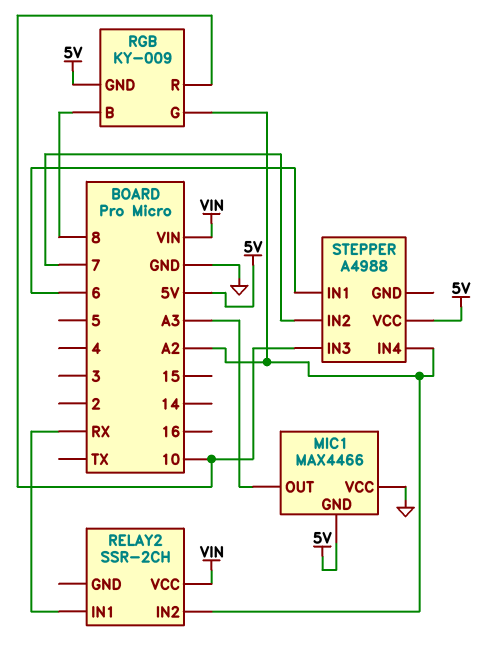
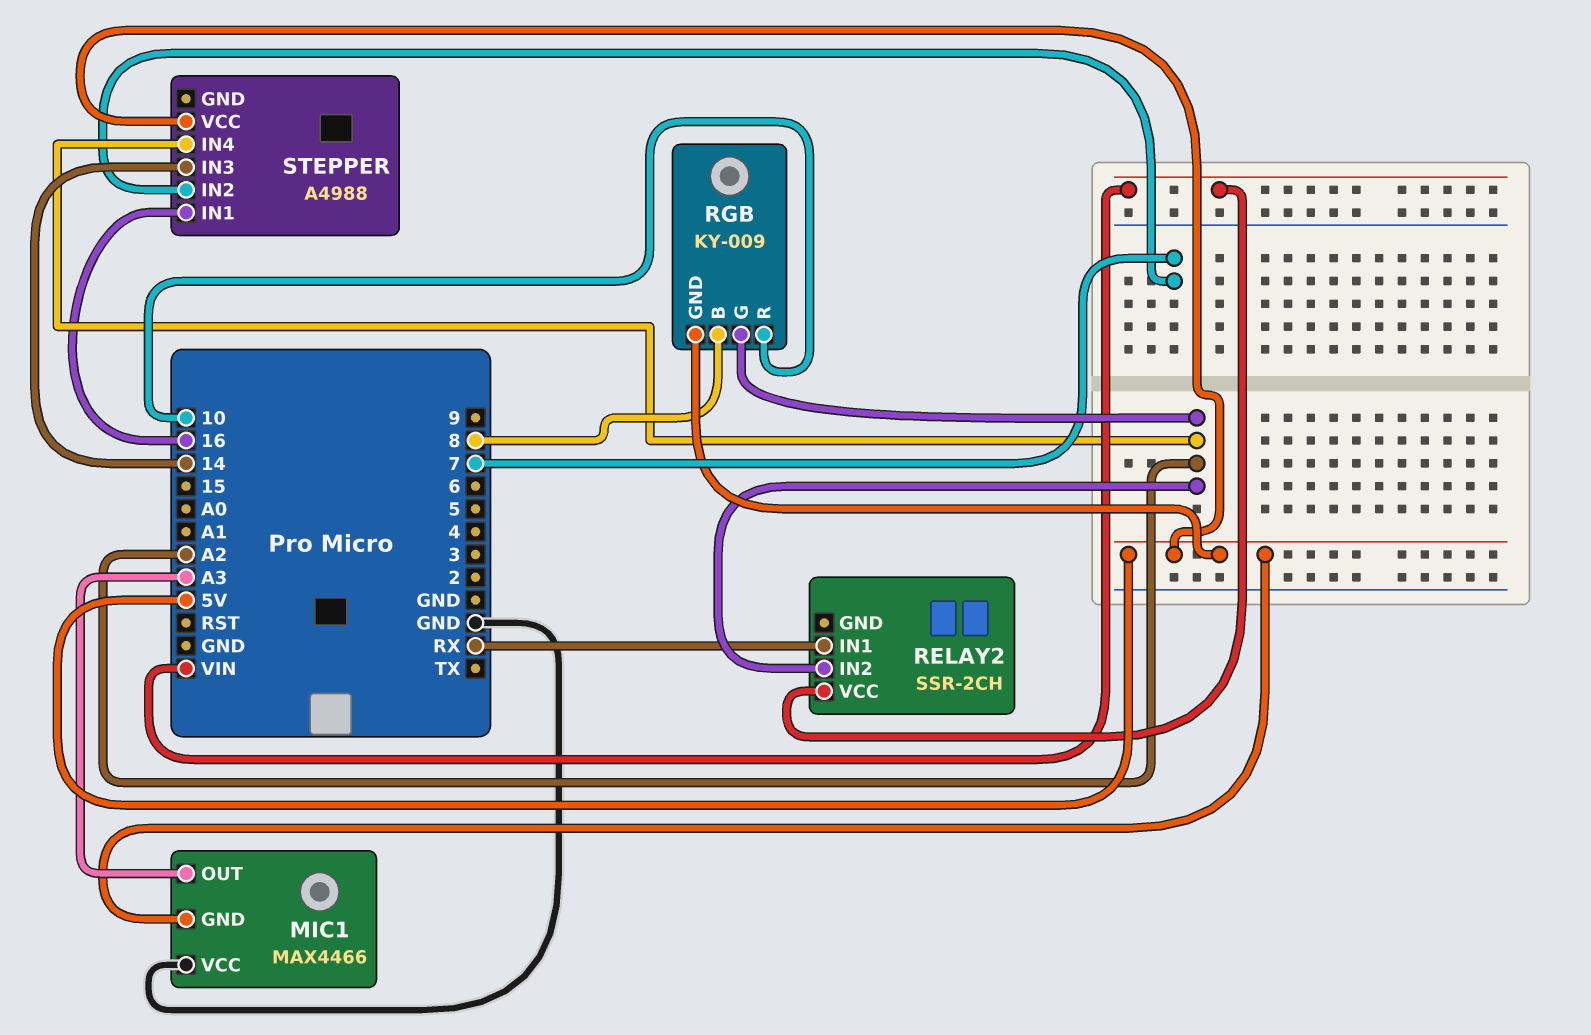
STEPPER pin IN1: 6 -> 16
STEPPER pin IN3: 10 -> 14

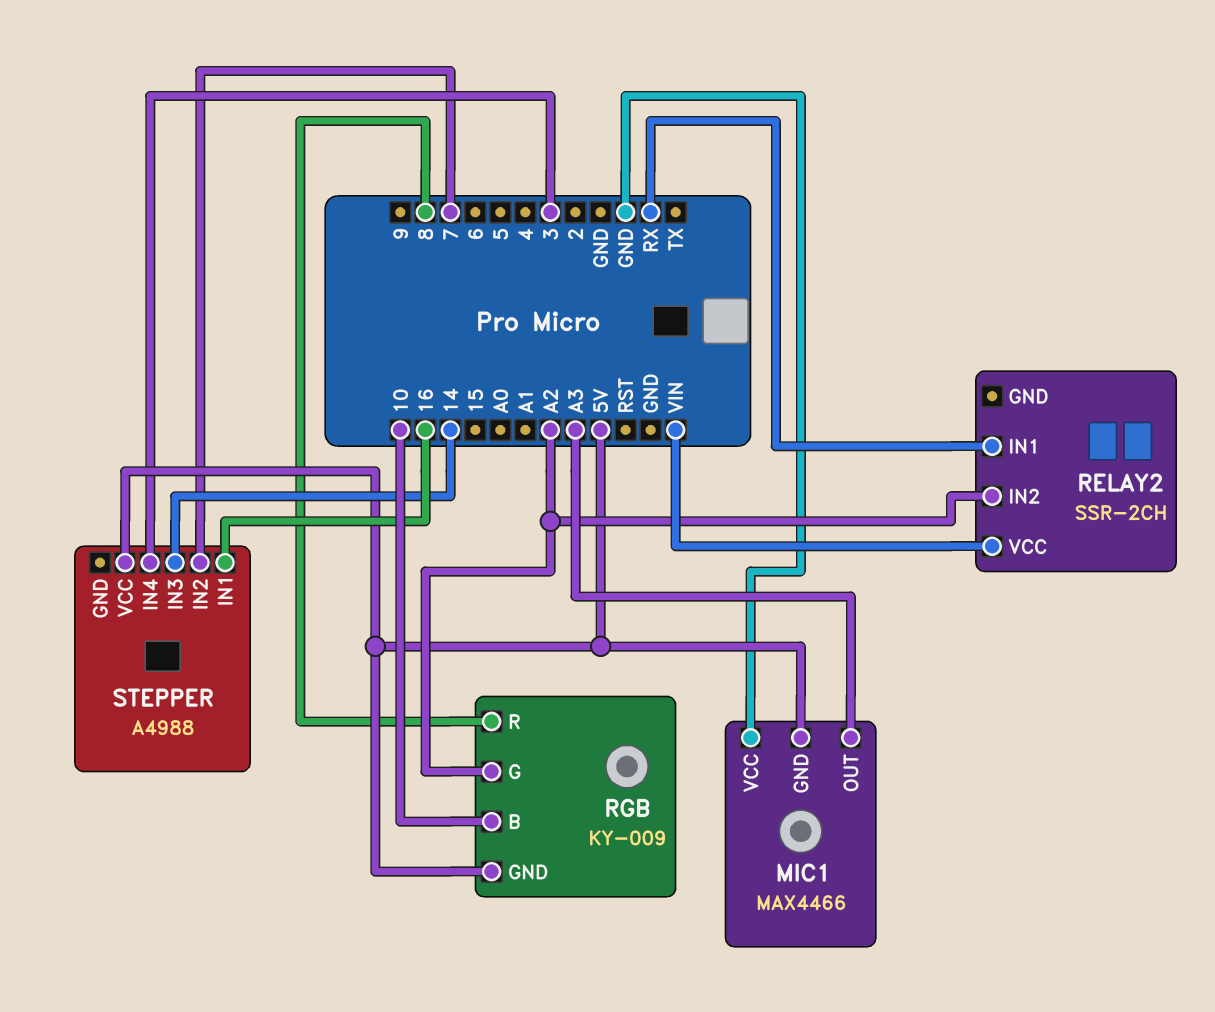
RGB pin B: 8 -> 10
RGB pin R: 10 -> 8
STEPPER pin IN4: A2 -> 3

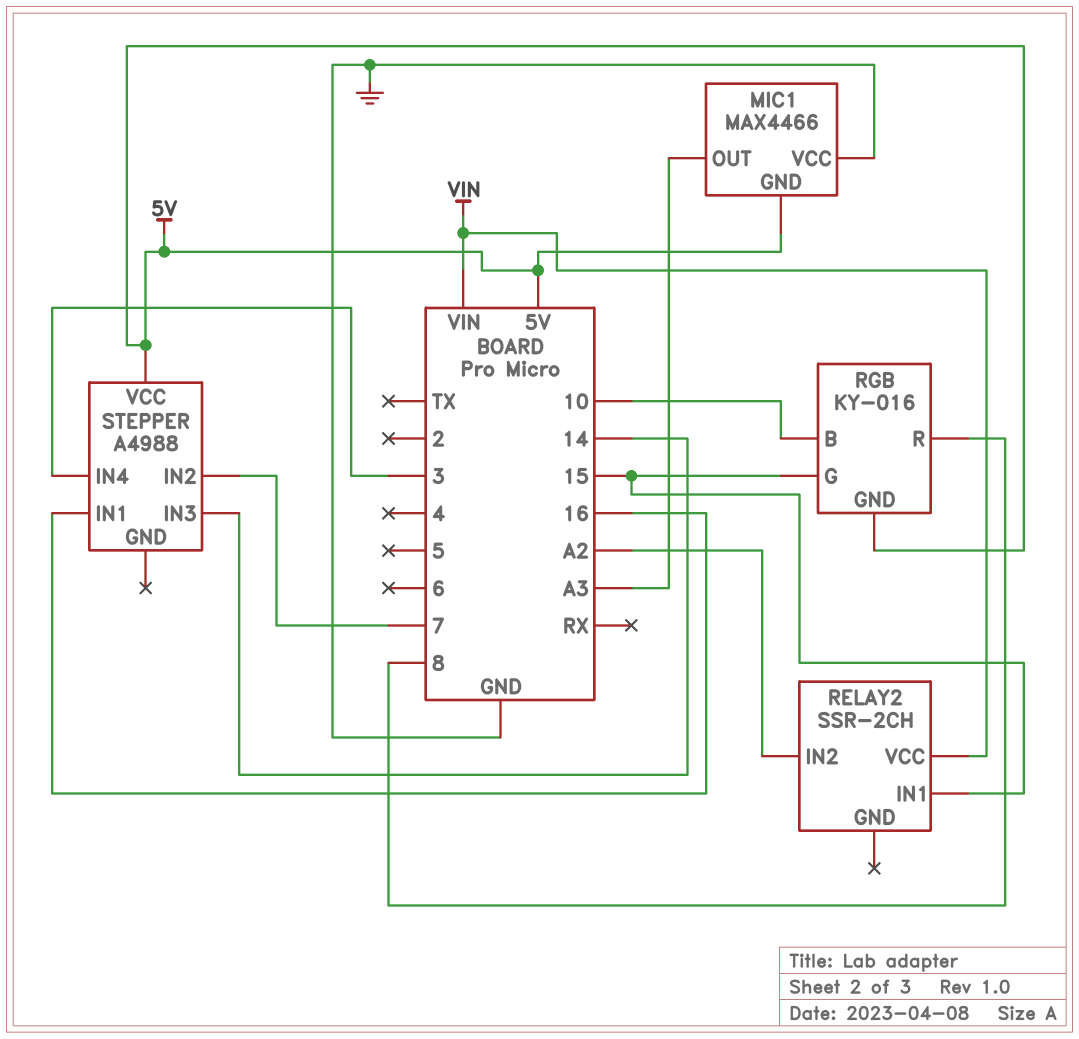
RELAY2 pin IN1: RX -> 15
RGB: KY-009 -> KY-016
RGB pin G: A2 -> 15

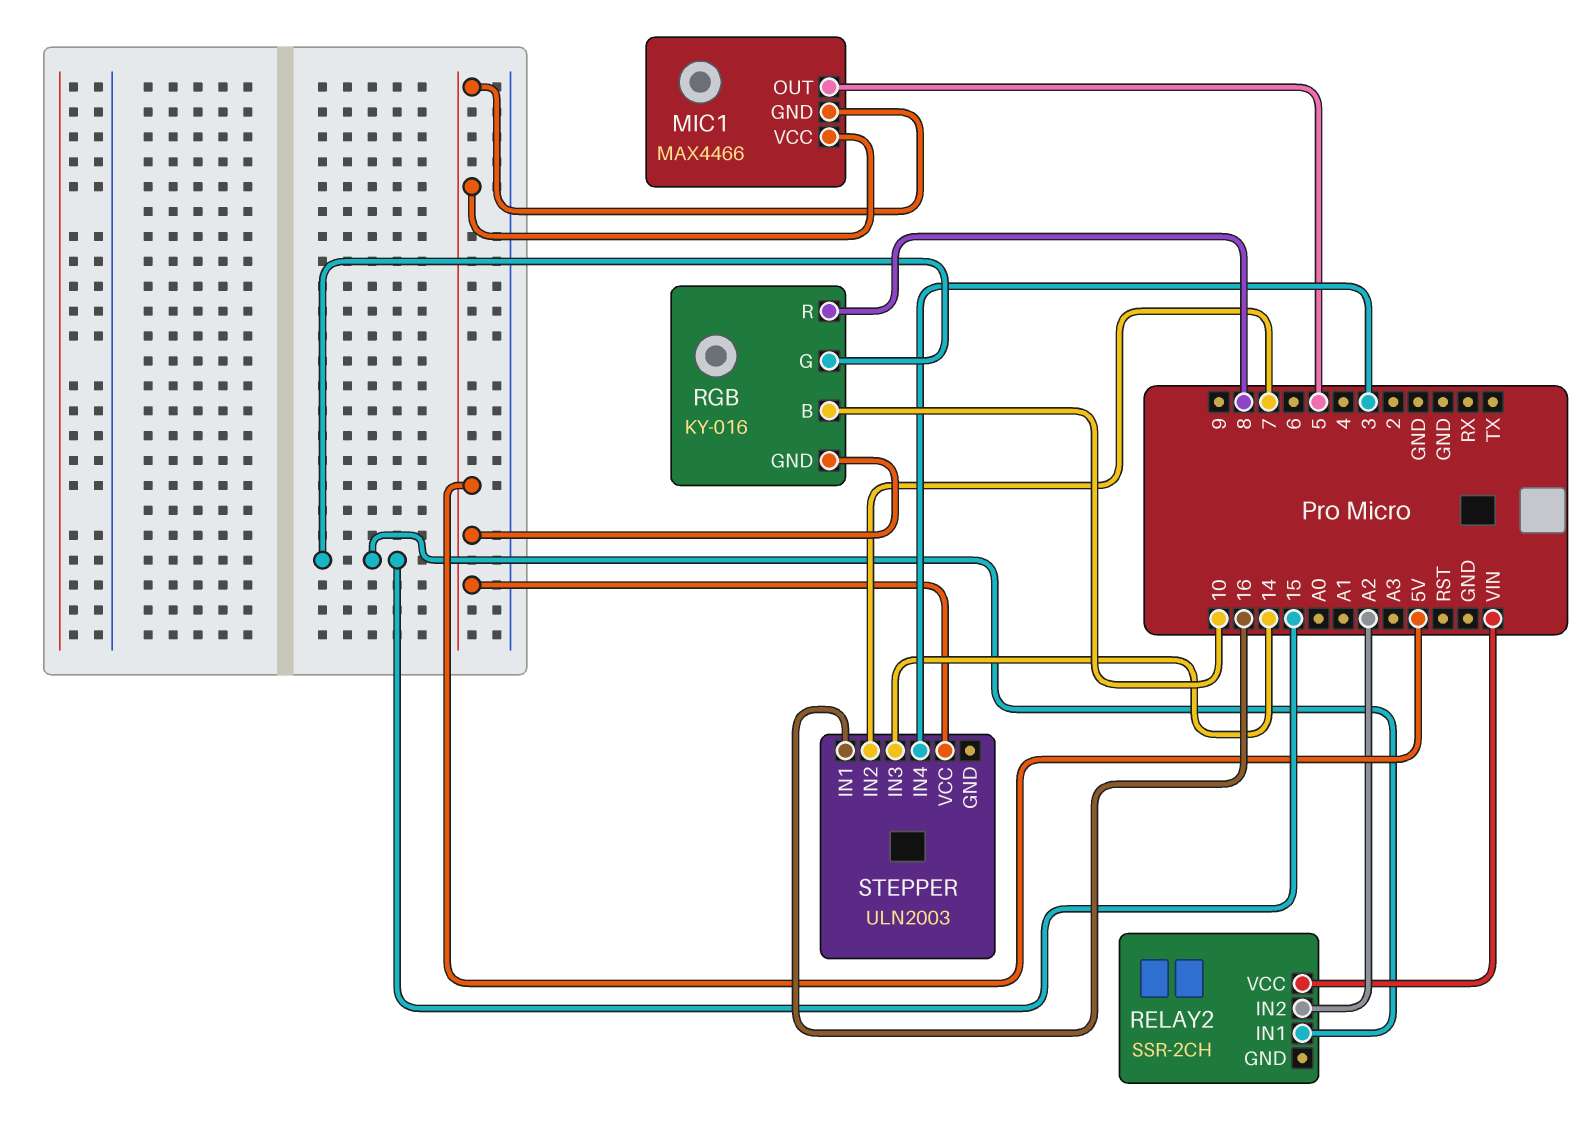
MIC1 pin OUT: A3 -> 5
MIC1 pin VCC: GND -> 5V
STEPPER: A4988 -> ULN2003

